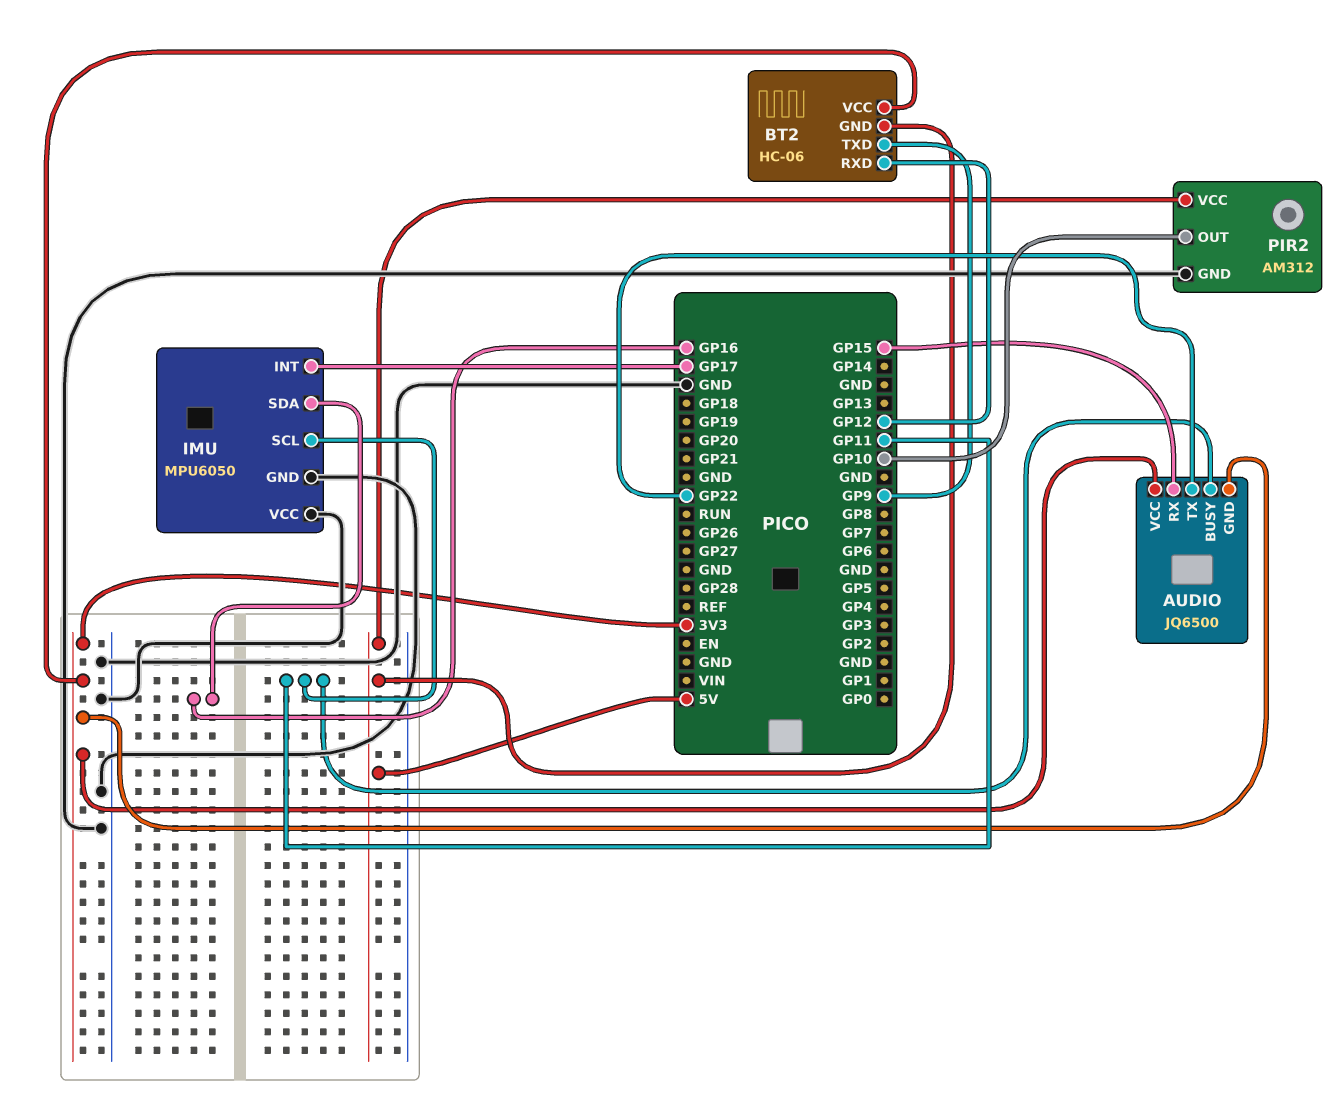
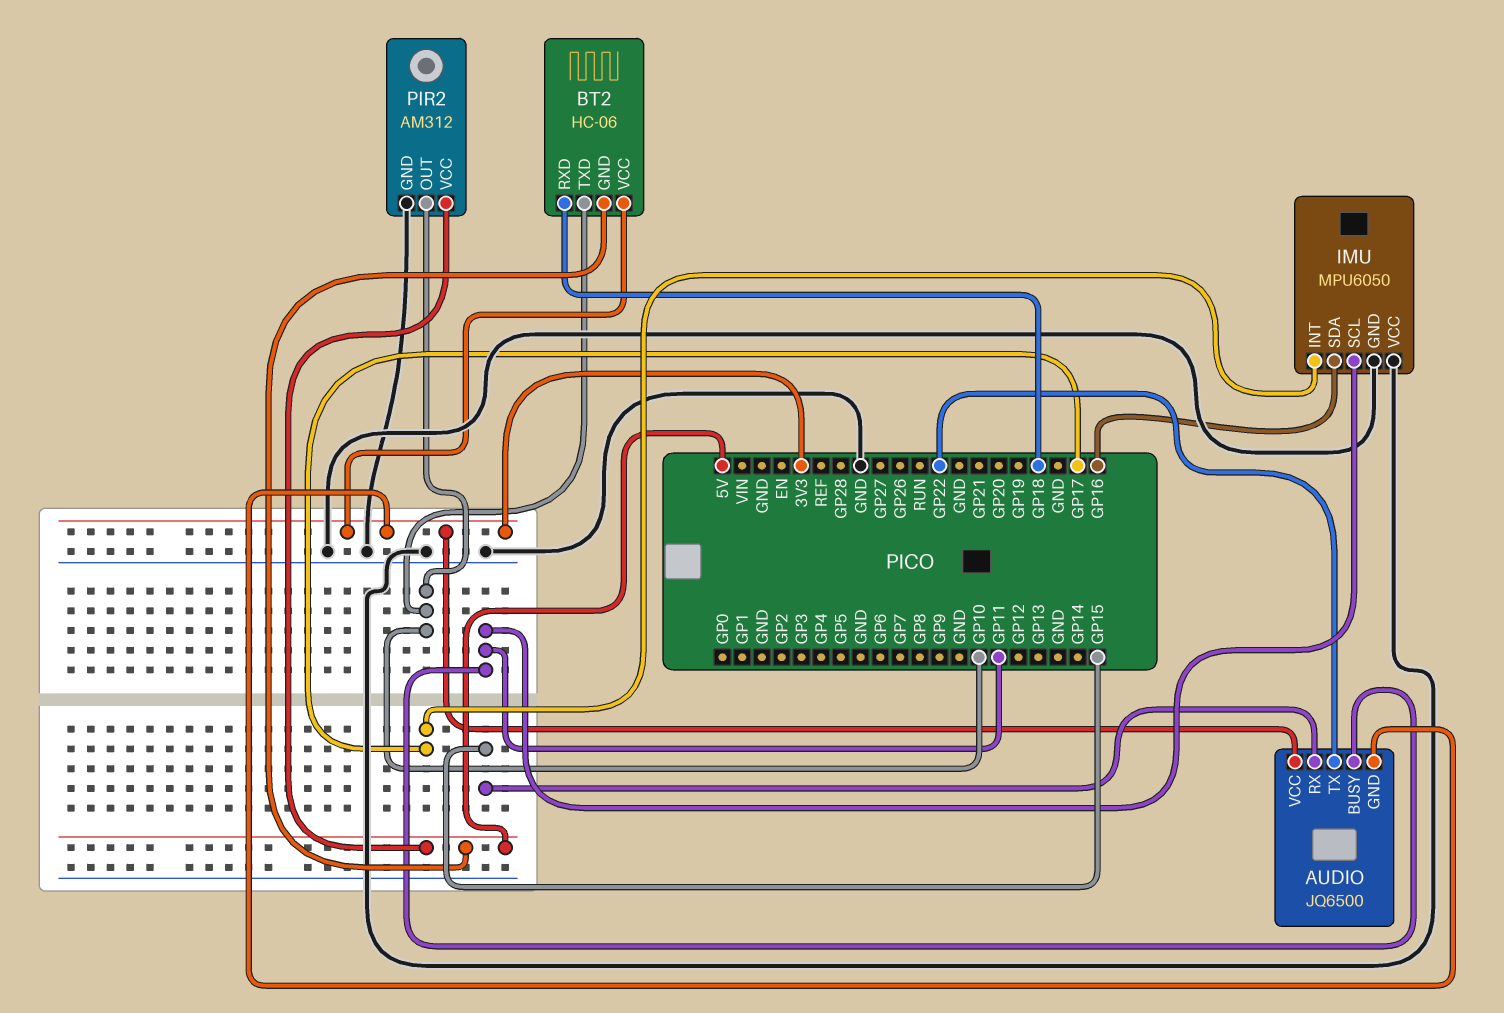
BT2 pin RXD: GP12 -> GP18
BT2 pin TXD: GP9 -> GP10

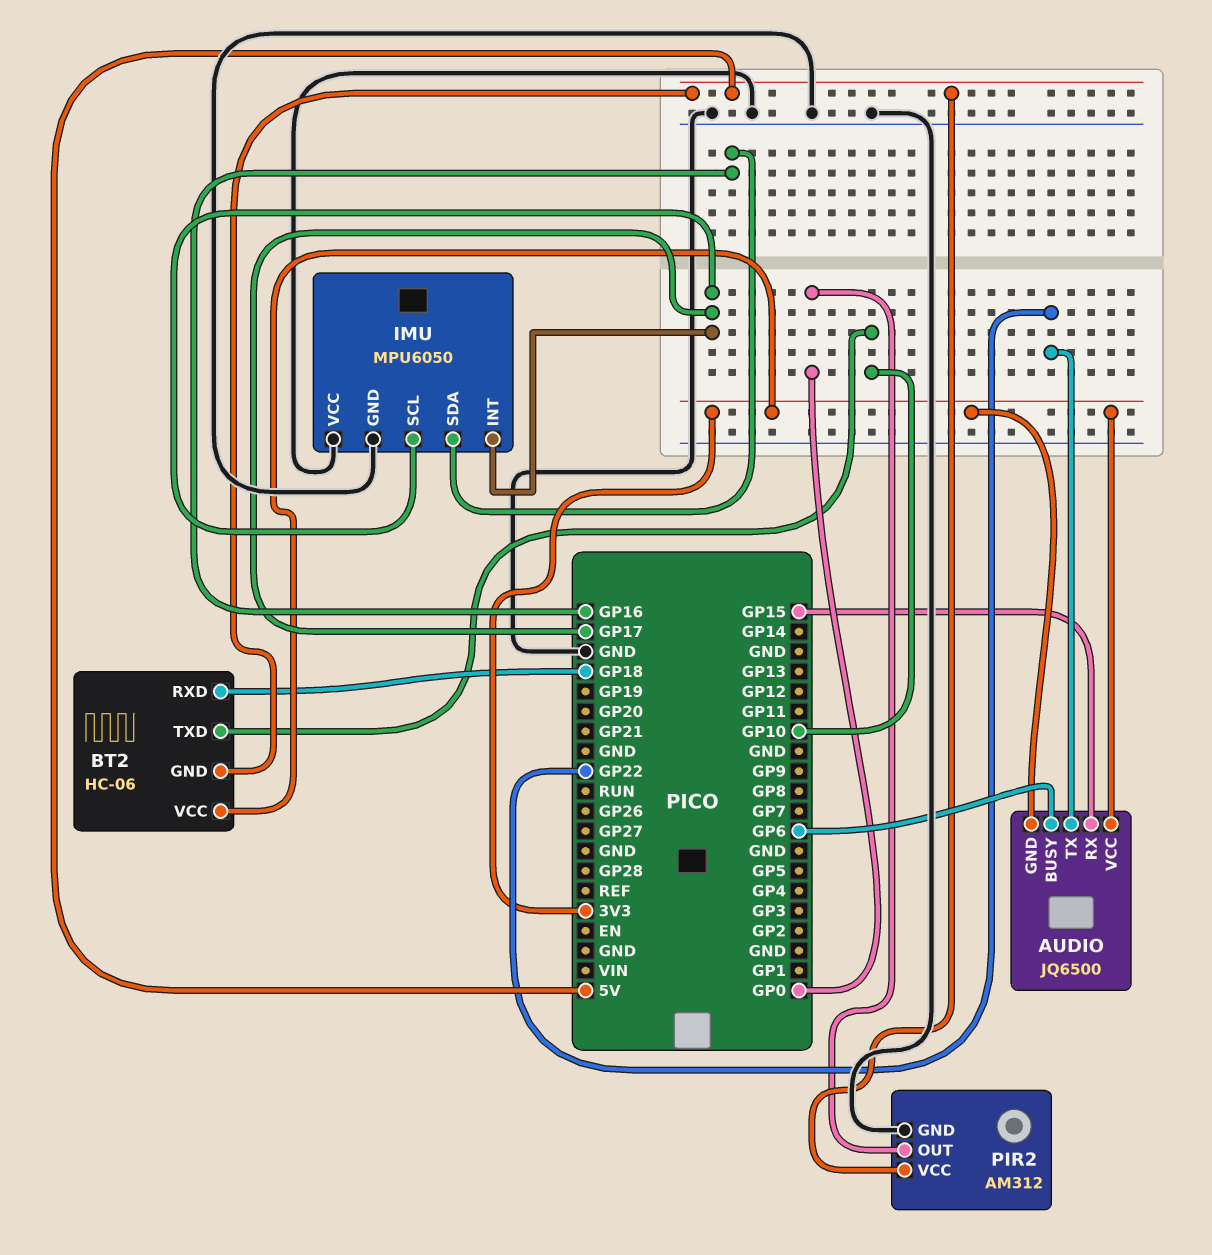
AUDIO pin BUSY: GP11 -> GP6
IMU pin SCL: GP11 -> GP17
PIR2 pin OUT: GP10 -> GP0

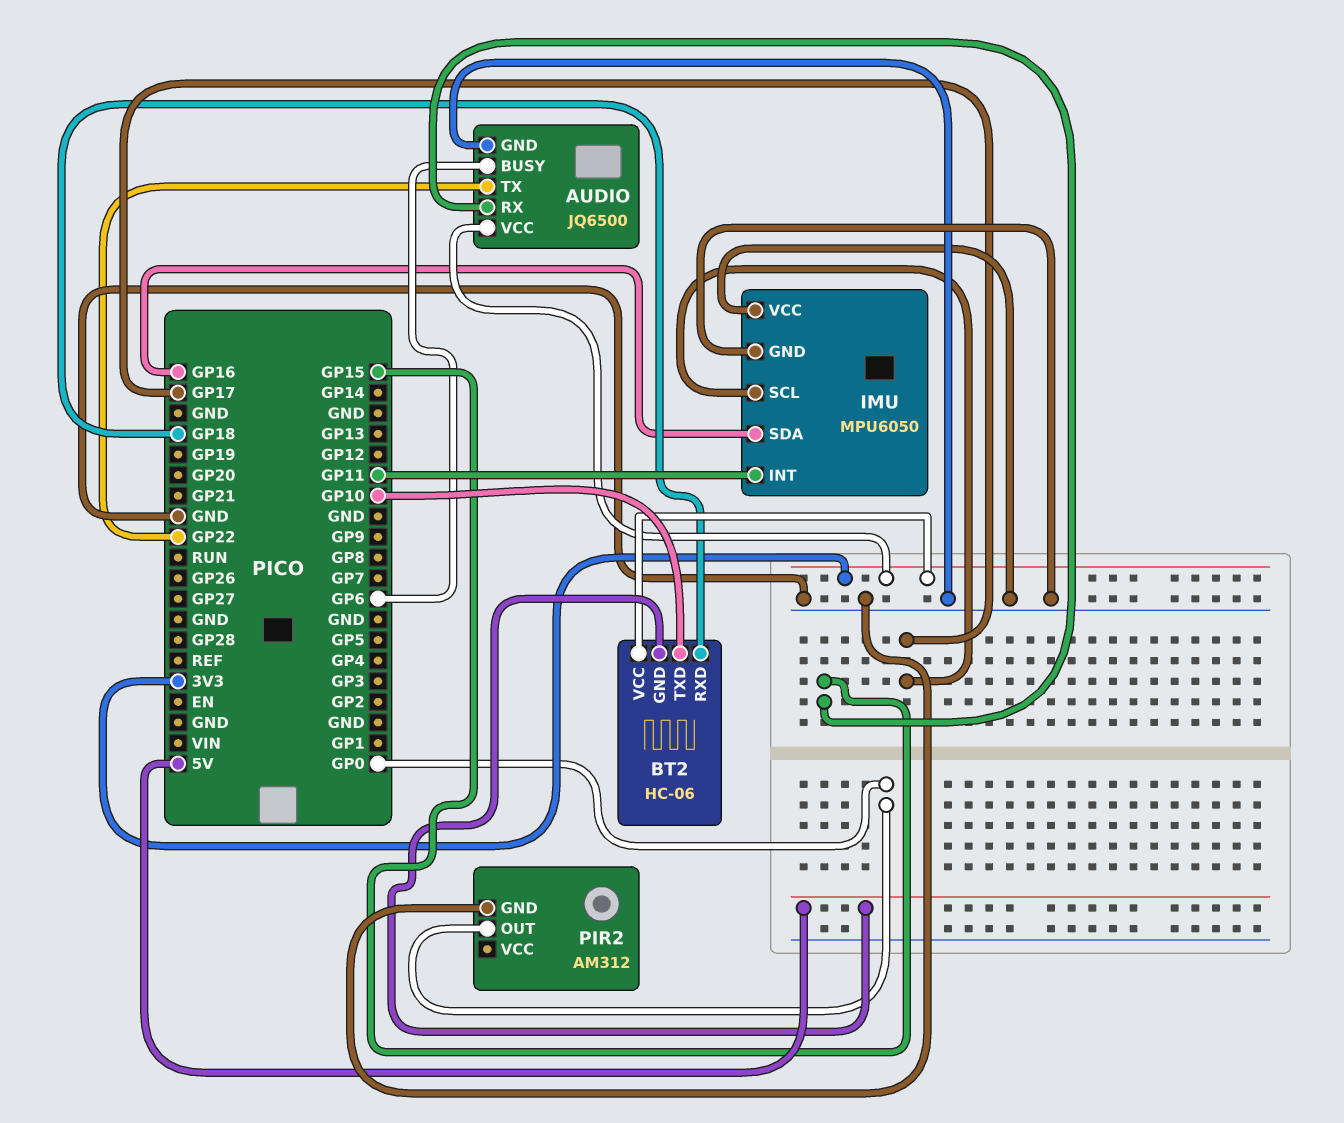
AUDIO pin GND: 3V3 -> GND
IMU pin INT: GP17 -> GP11
PIR2 pin VCC: 5V -> none

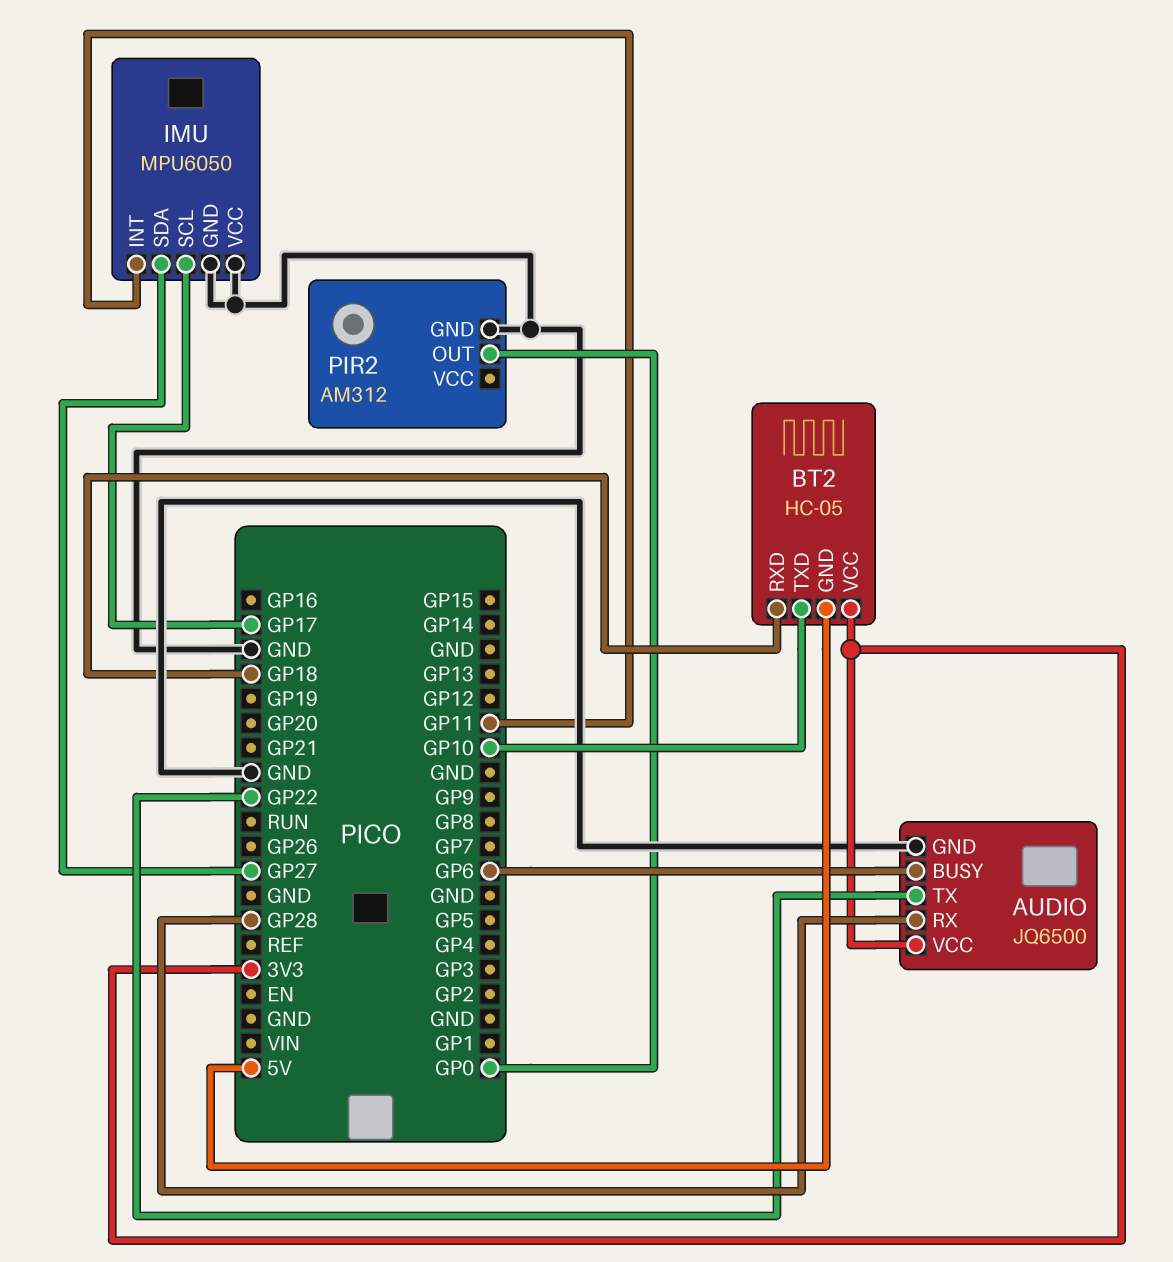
AUDIO pin RX: GP15 -> GP28
BT2: HC-06 -> HC-05
IMU pin SDA: GP16 -> GP27

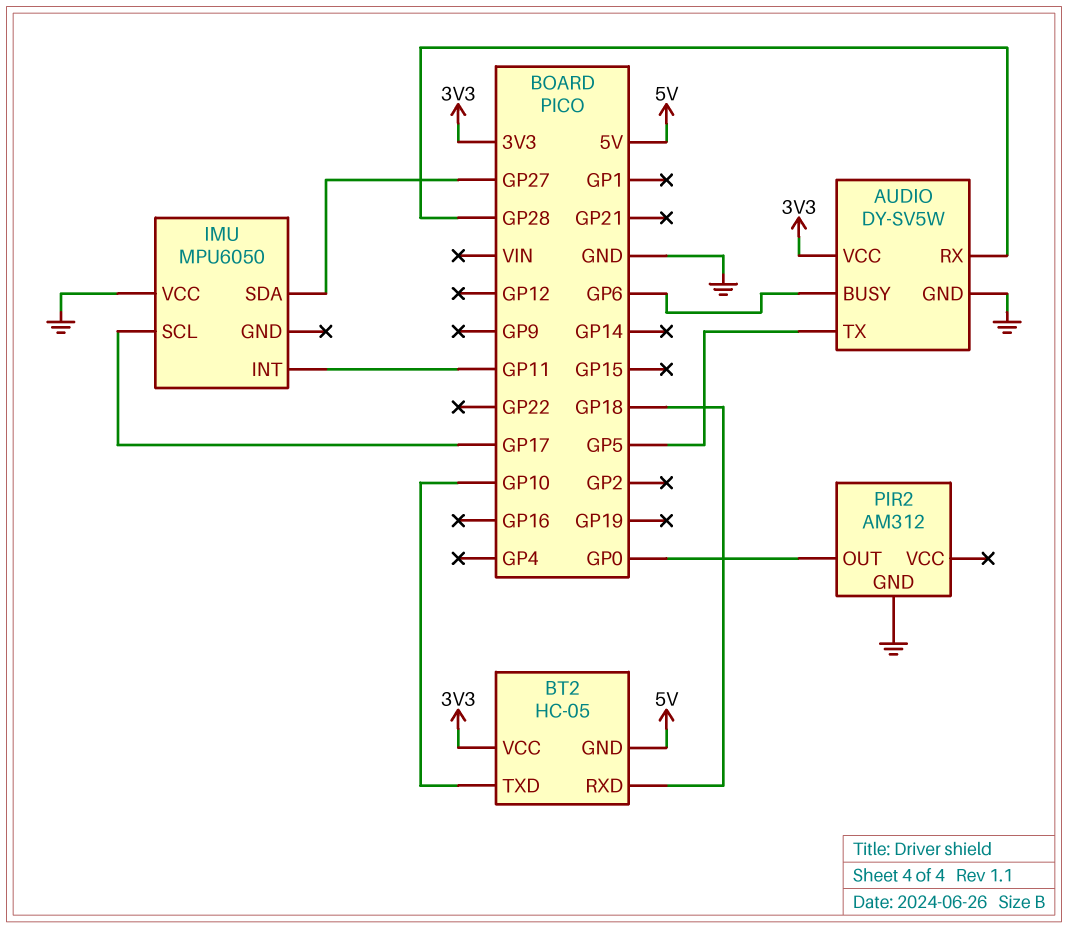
AUDIO: JQ6500 -> DY-SV5W
AUDIO pin TX: GP22 -> GP5
IMU pin GND: GND -> none

